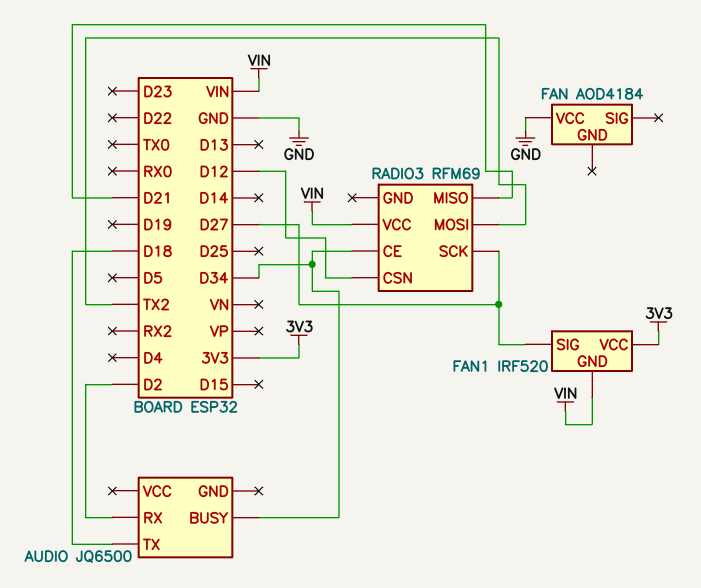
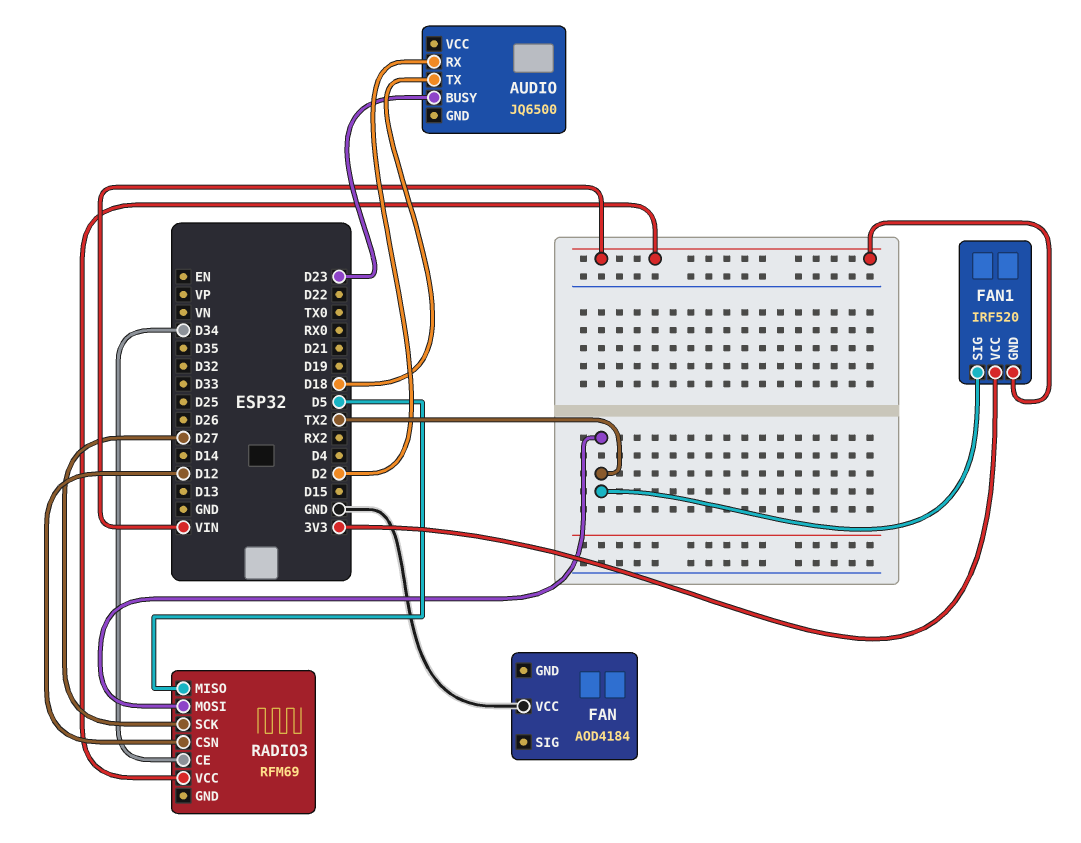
AUDIO pin BUSY: D34 -> D23
FAN1 pin SIG: D27 -> TX2
RADIO3 pin MISO: D21 -> D5

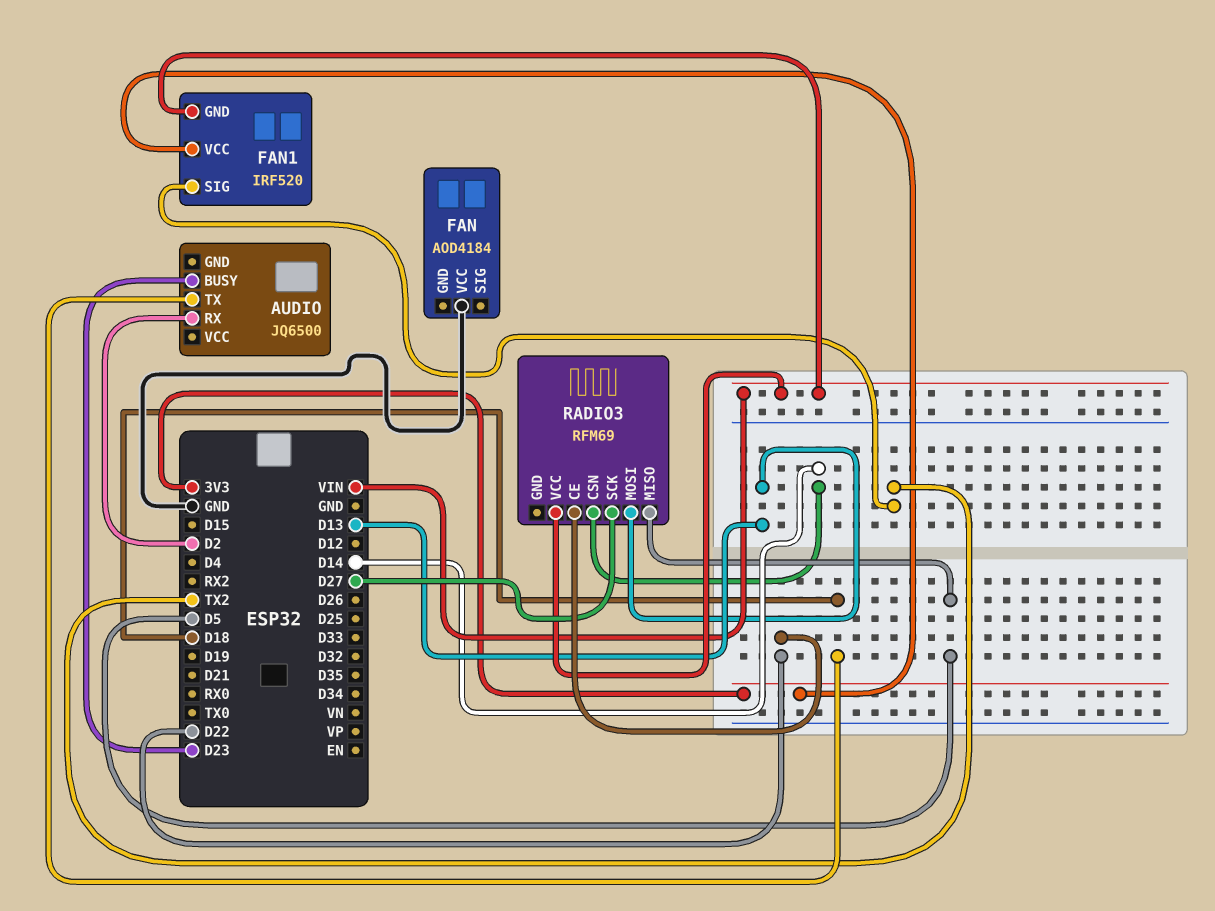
RADIO3 pin CE: D34 -> D22
RADIO3 pin CSN: D12 -> D14
RADIO3 pin MOSI: TX2 -> D13

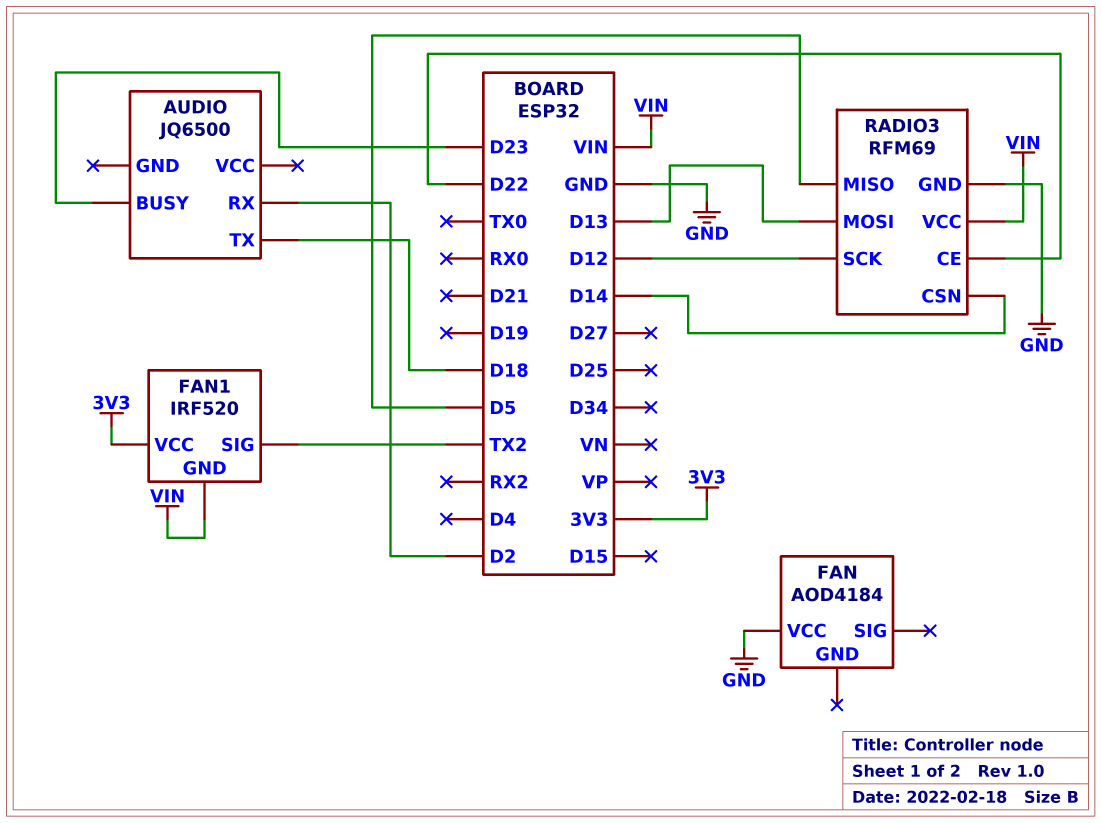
RADIO3 pin GND: none -> GND
RADIO3 pin SCK: D27 -> D12

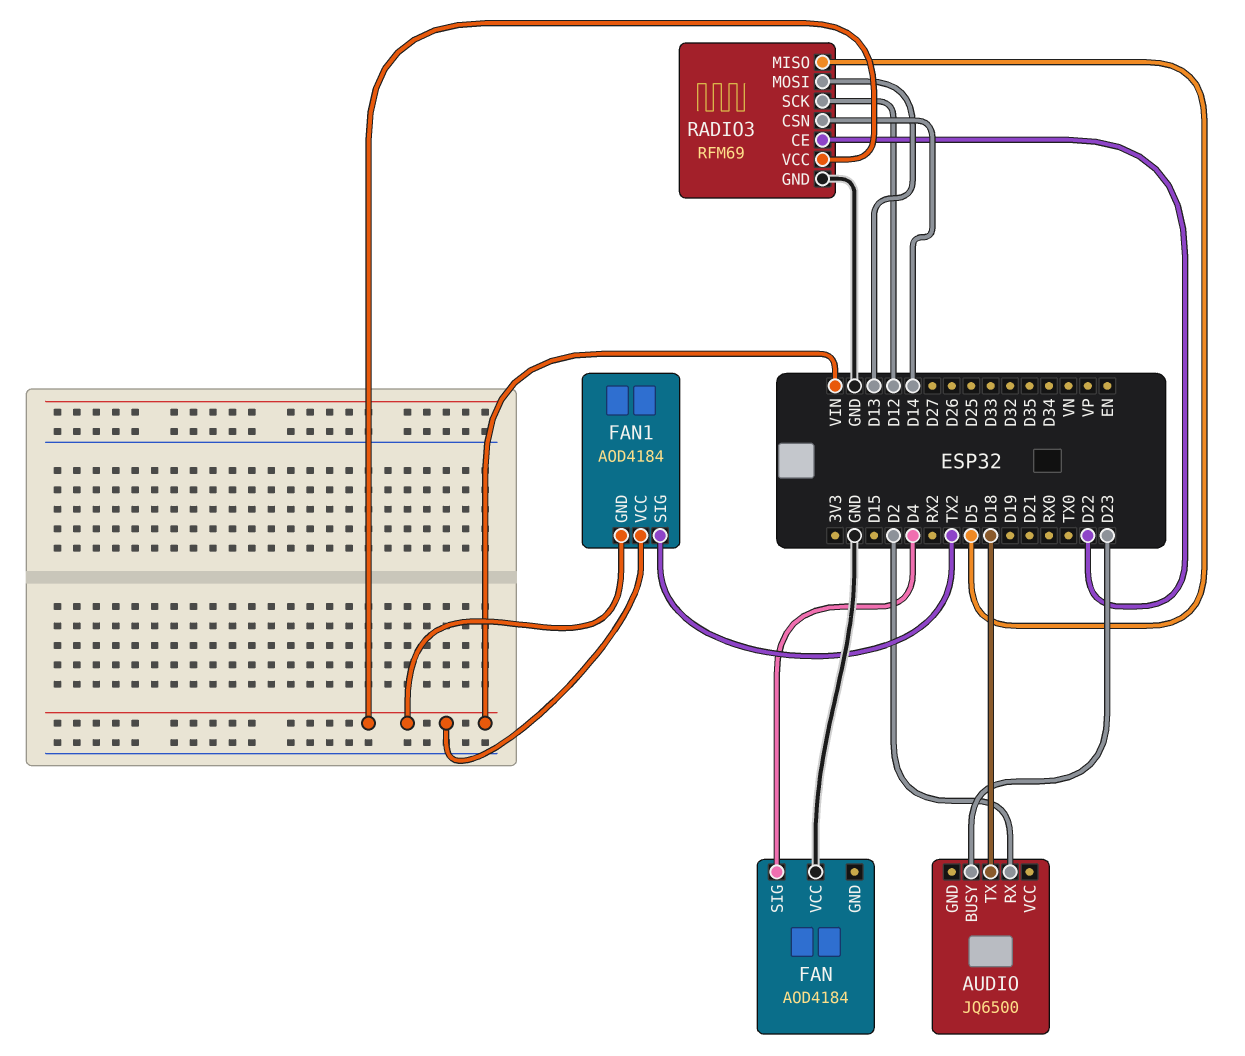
FAN pin SIG: none -> D4
FAN1: IRF520 -> AOD4184
FAN1 pin VCC: 3V3 -> VIN

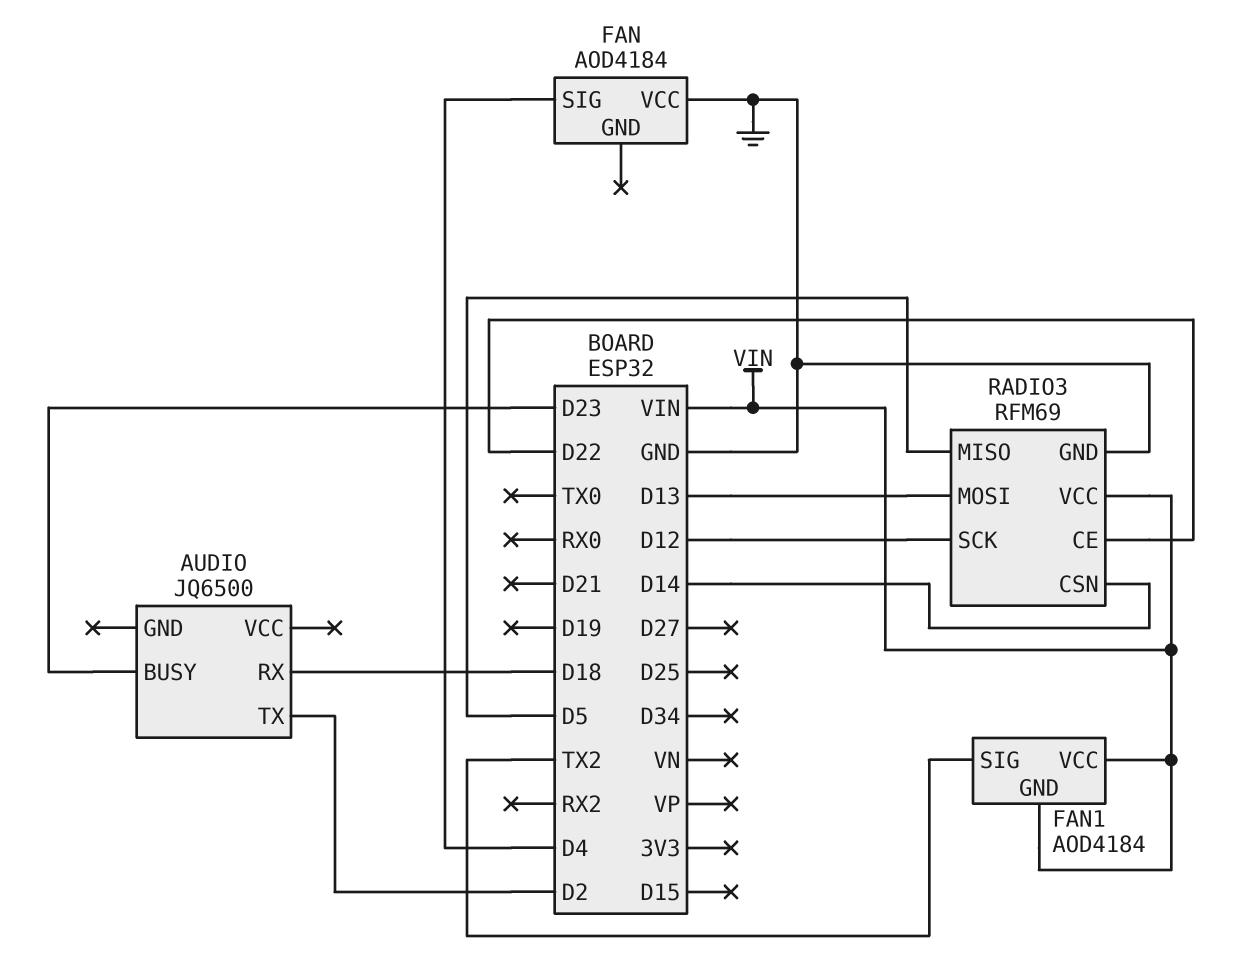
AUDIO pin RX: D2 -> D18
AUDIO pin TX: D18 -> D2

